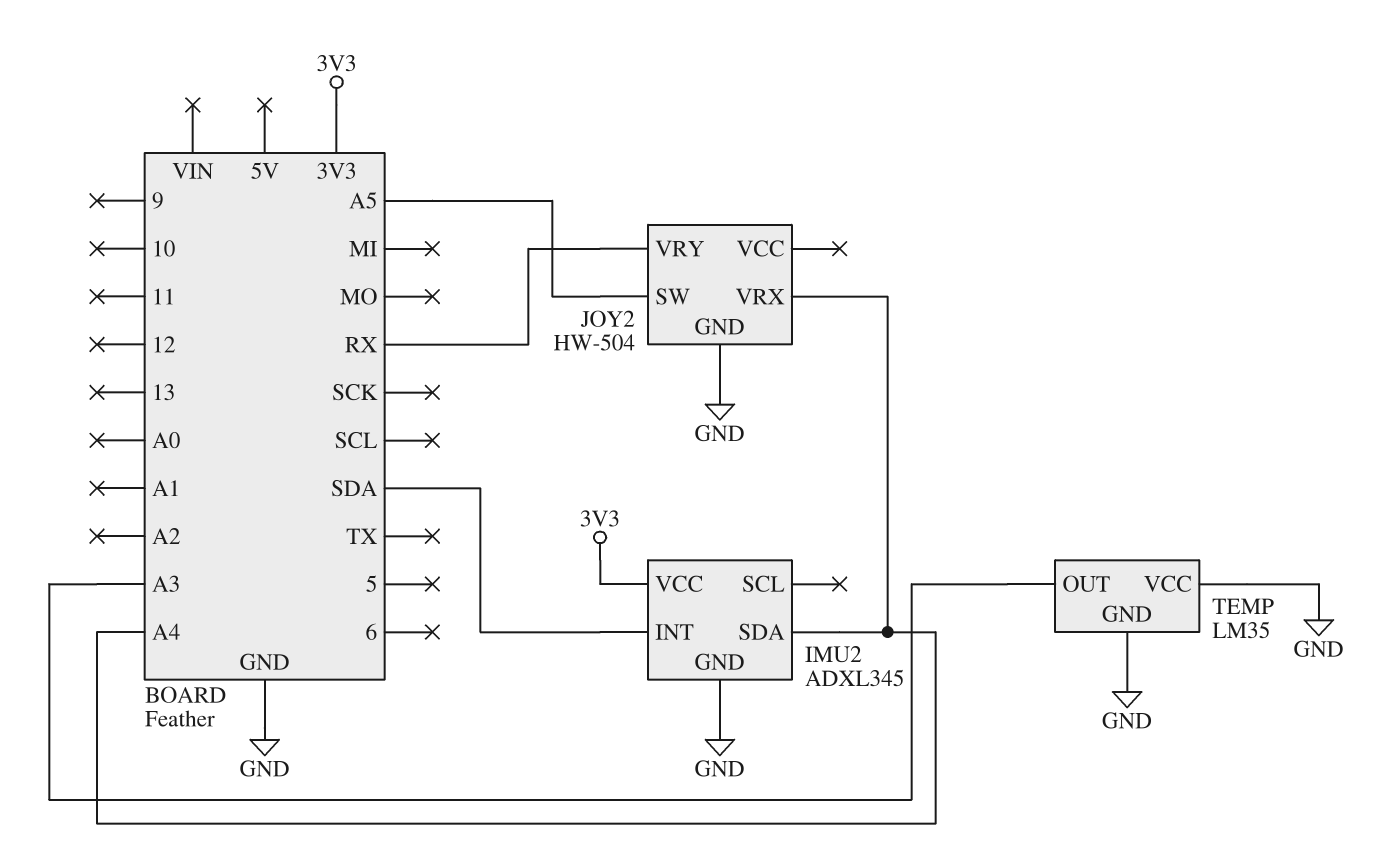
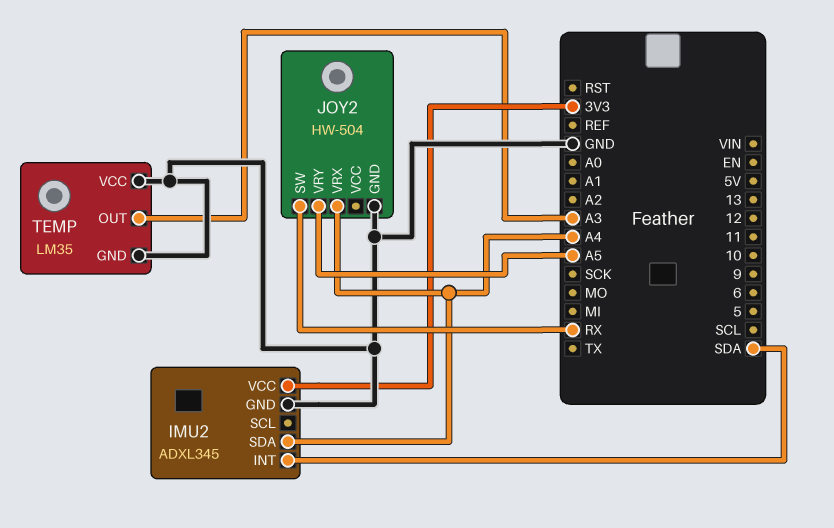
JOY2 pin SW: A5 -> RX
JOY2 pin VRY: RX -> A5

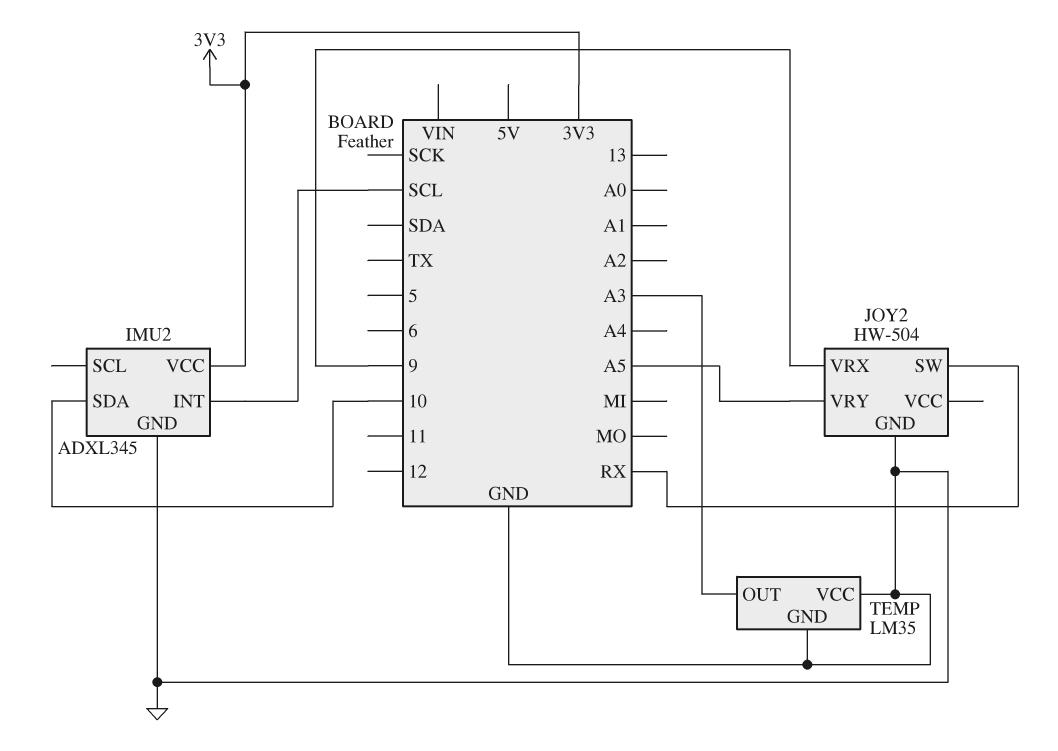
IMU2 pin INT: SDA -> SCL
IMU2 pin SDA: A4 -> 10
JOY2 pin VRX: A4 -> 9

